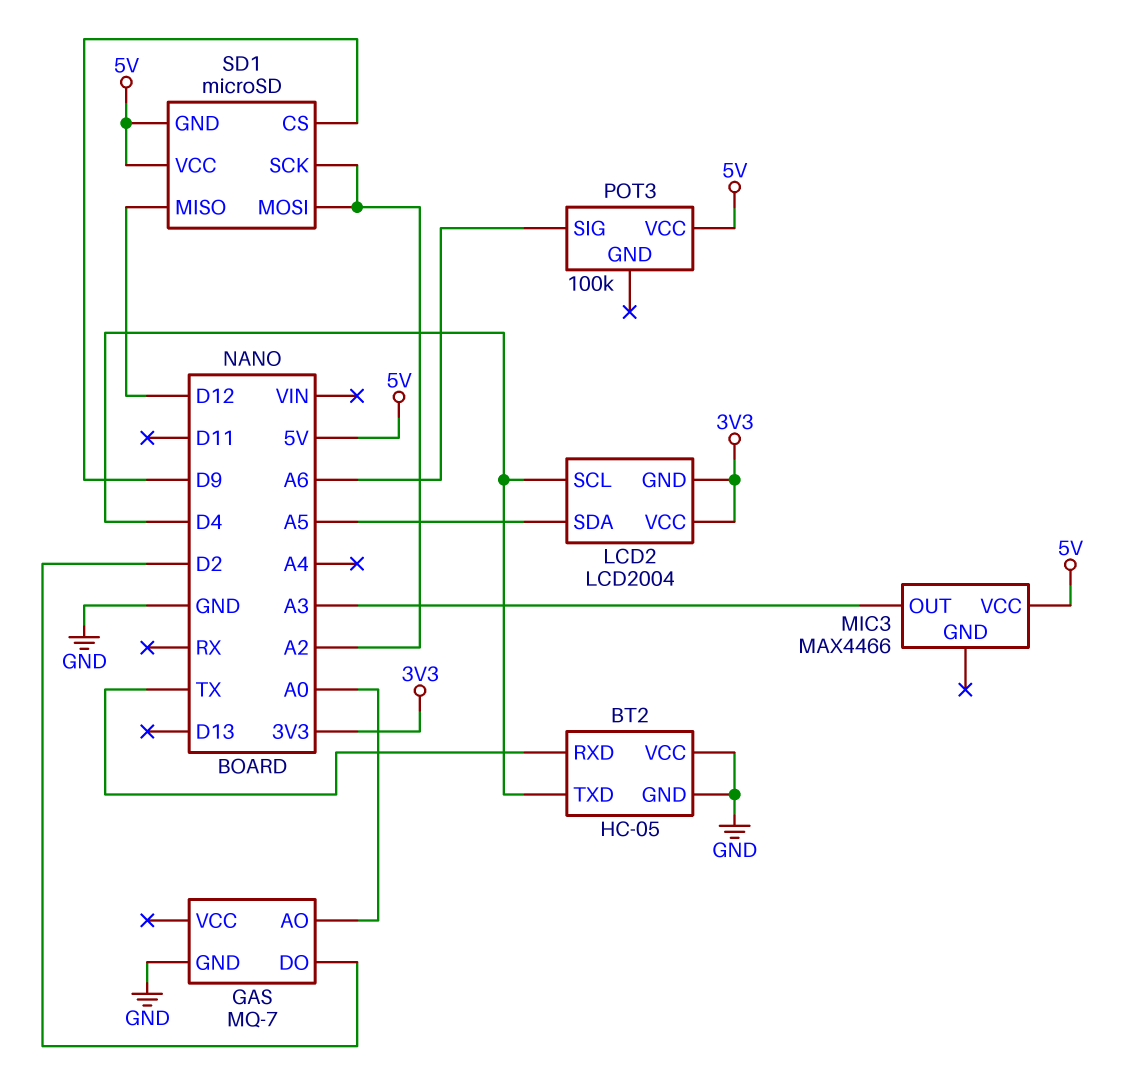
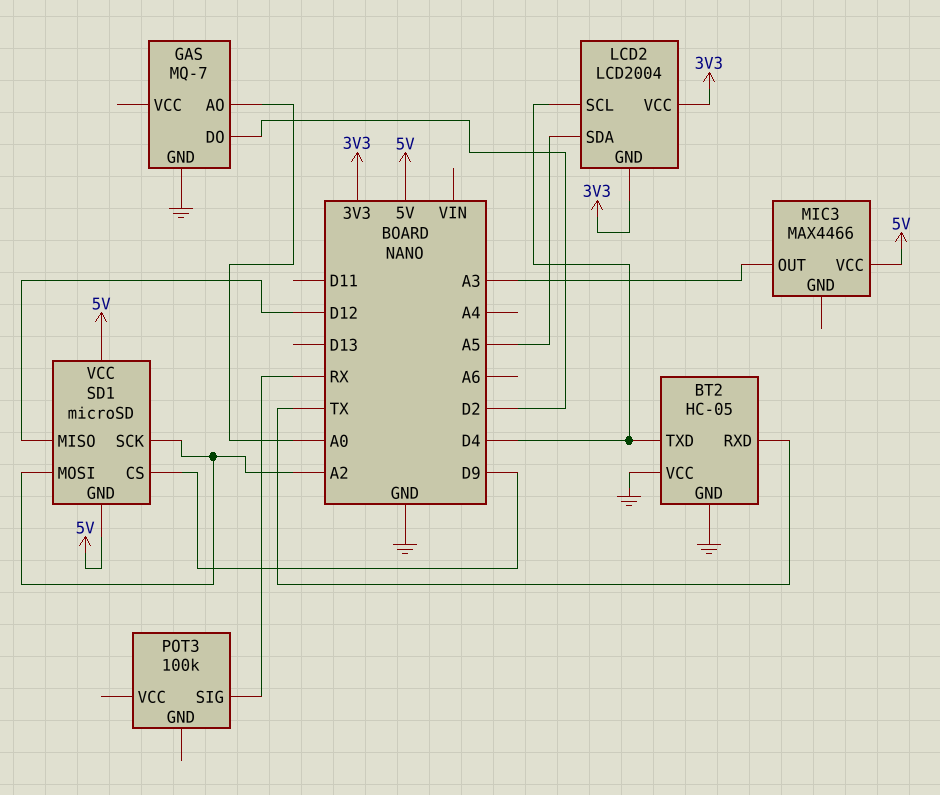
POT3 pin SIG: A6 -> RX
POT3 pin VCC: 5V -> none

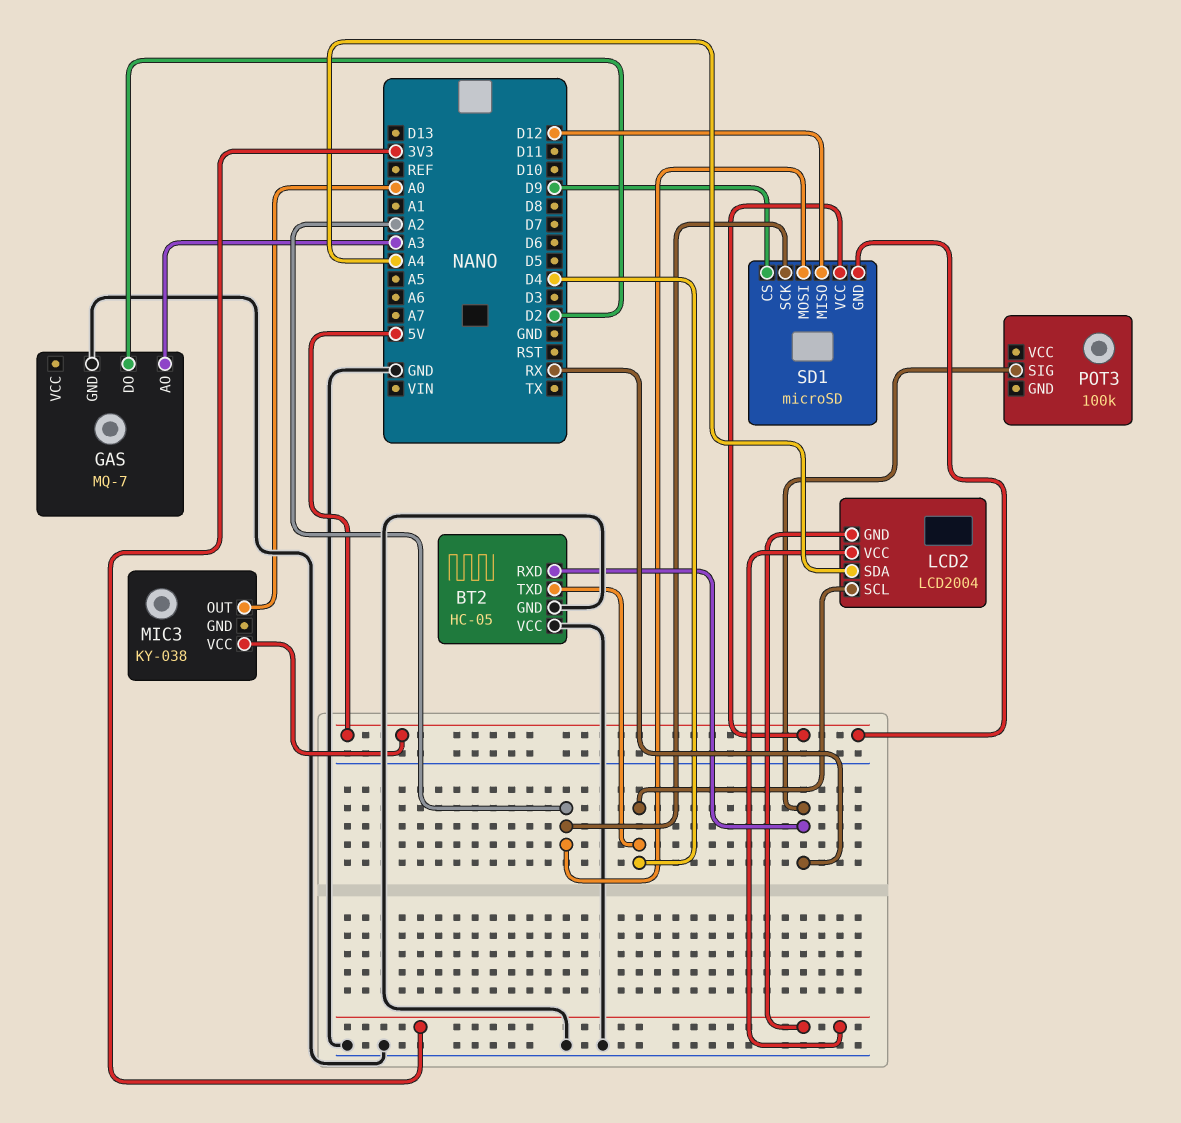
BT2 pin RXD: TX -> RX
GAS pin AO: A0 -> A3
LCD2 pin SDA: A5 -> A4
MIC3: MAX4466 -> KY-038
MIC3 pin OUT: A3 -> A0

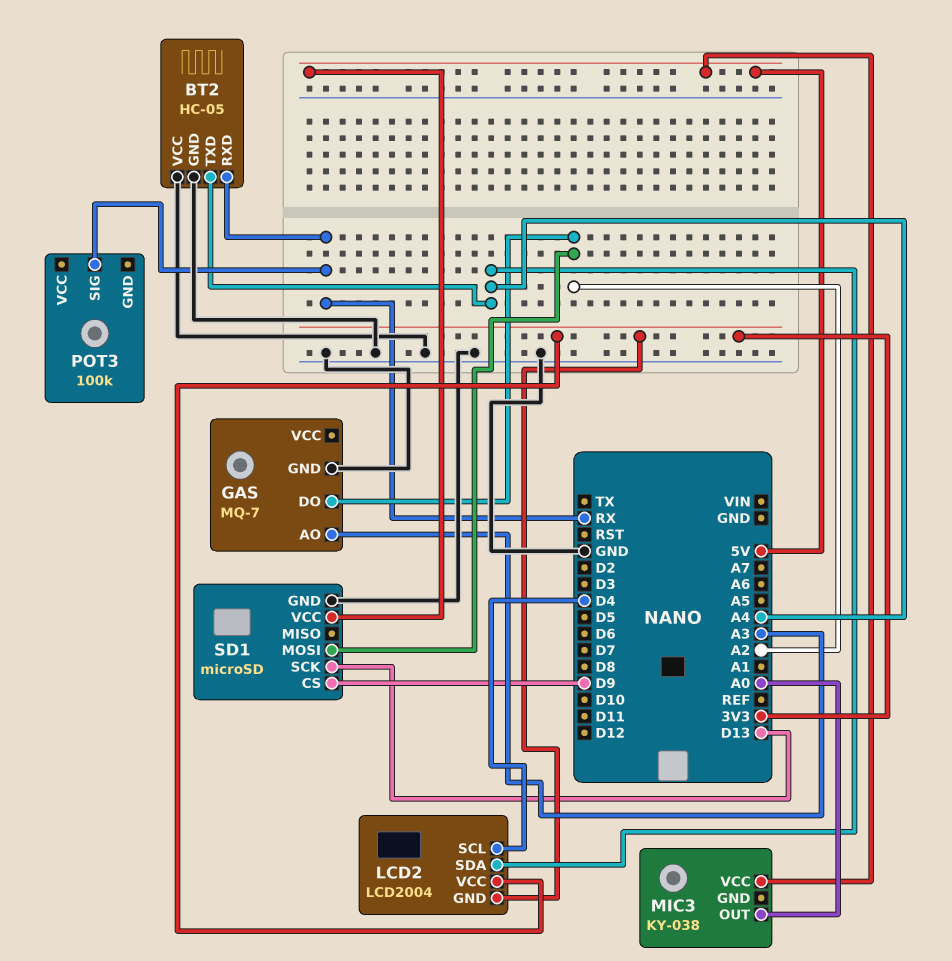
BT2 pin TXD: D4 -> A4
GAS pin DO: D2 -> A2
SD1 pin GND: 5V -> GND
SD1 pin MISO: D12 -> none
SD1 pin SCK: A2 -> D13

